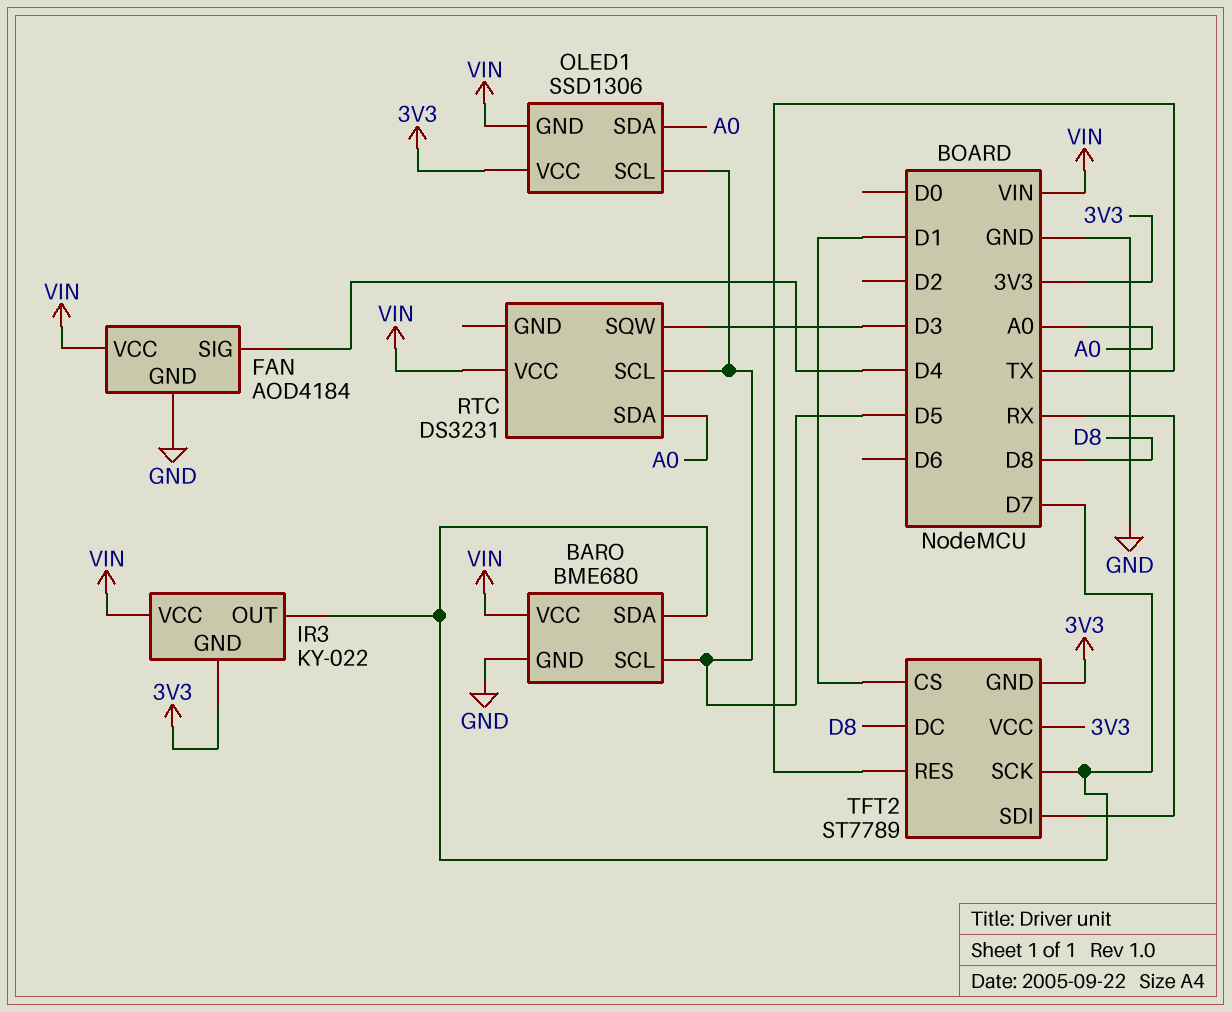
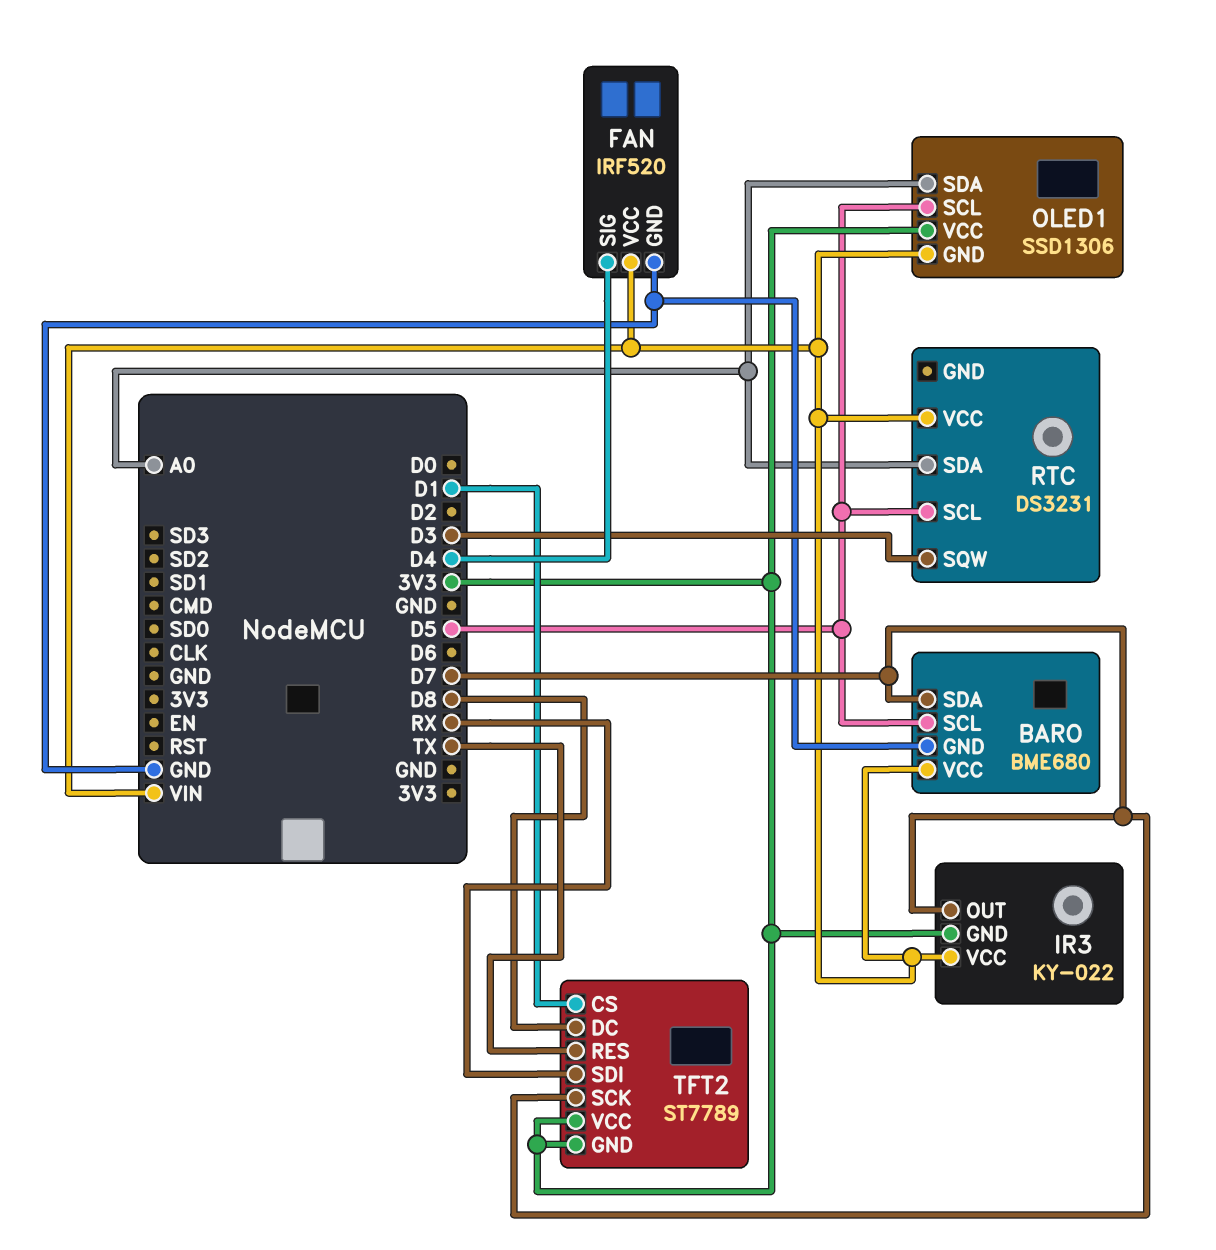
FAN: AOD4184 -> IRF520

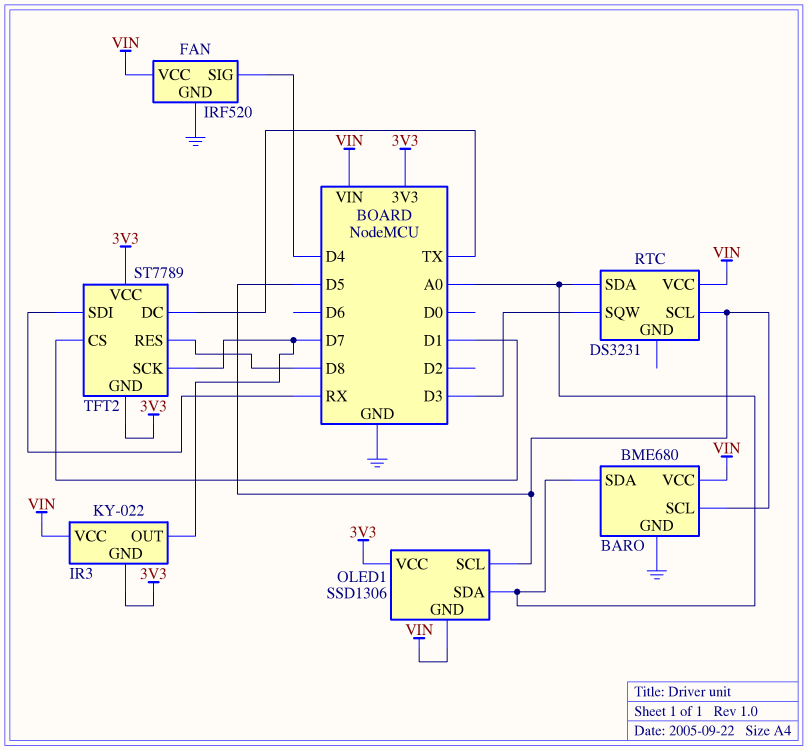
BARO pin SDA: D7 -> A0
TFT2 pin DC: D8 -> TX
TFT2 pin RES: TX -> D8

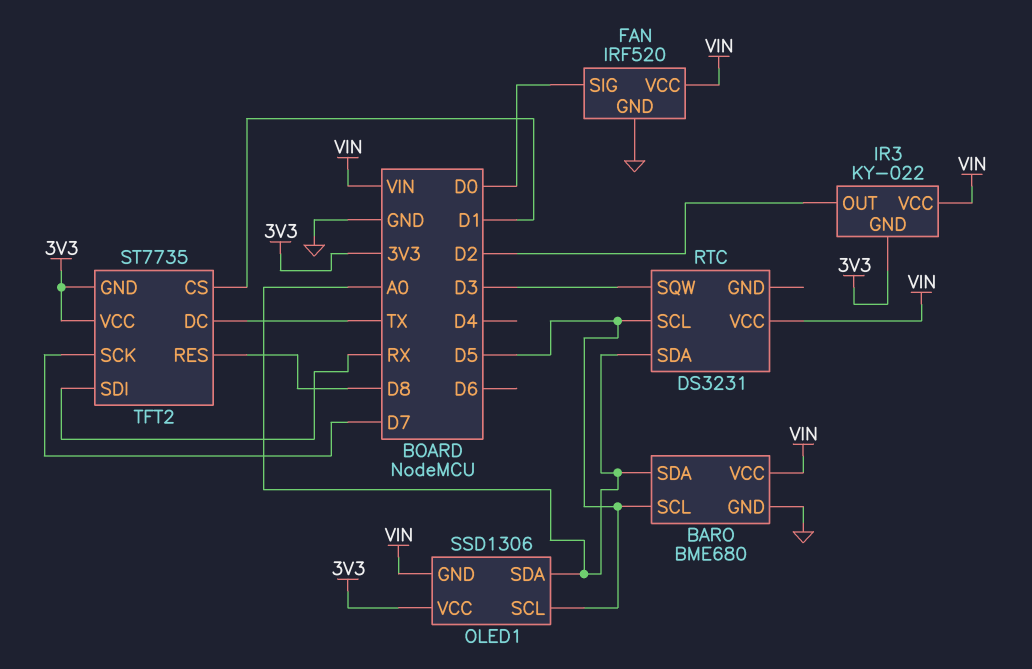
FAN pin SIG: D4 -> D0
IR3 pin OUT: D7 -> D2
TFT2: ST7789 -> ST7735

